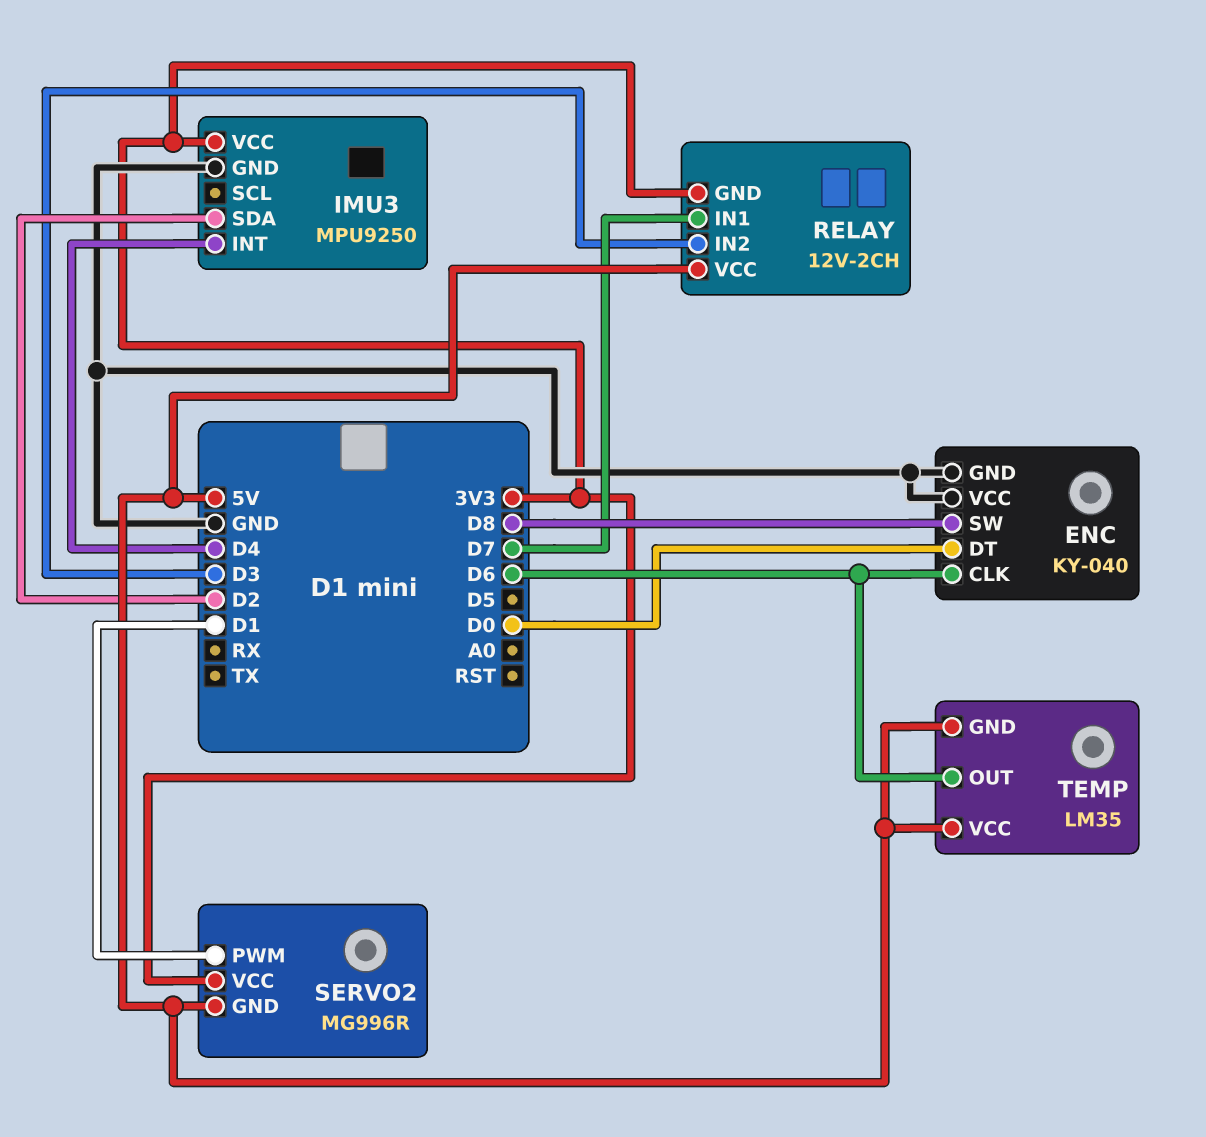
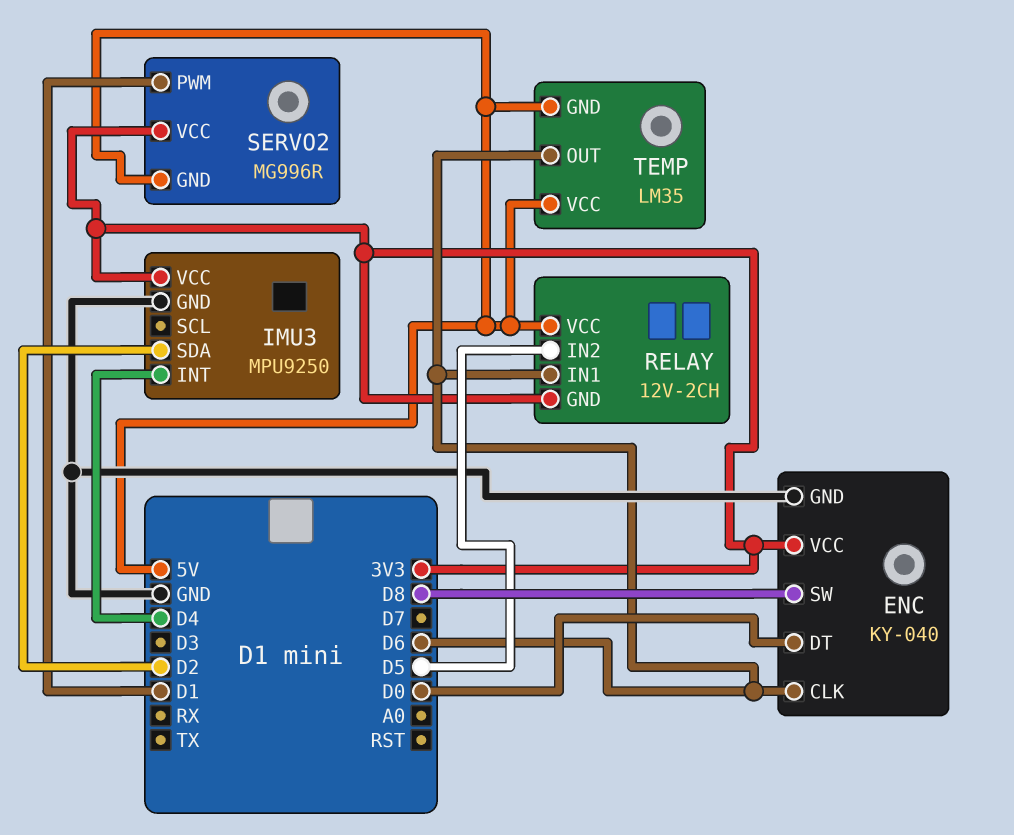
ENC pin VCC: GND -> 3V3
RELAY pin IN1: D7 -> D6
RELAY pin IN2: D3 -> D5

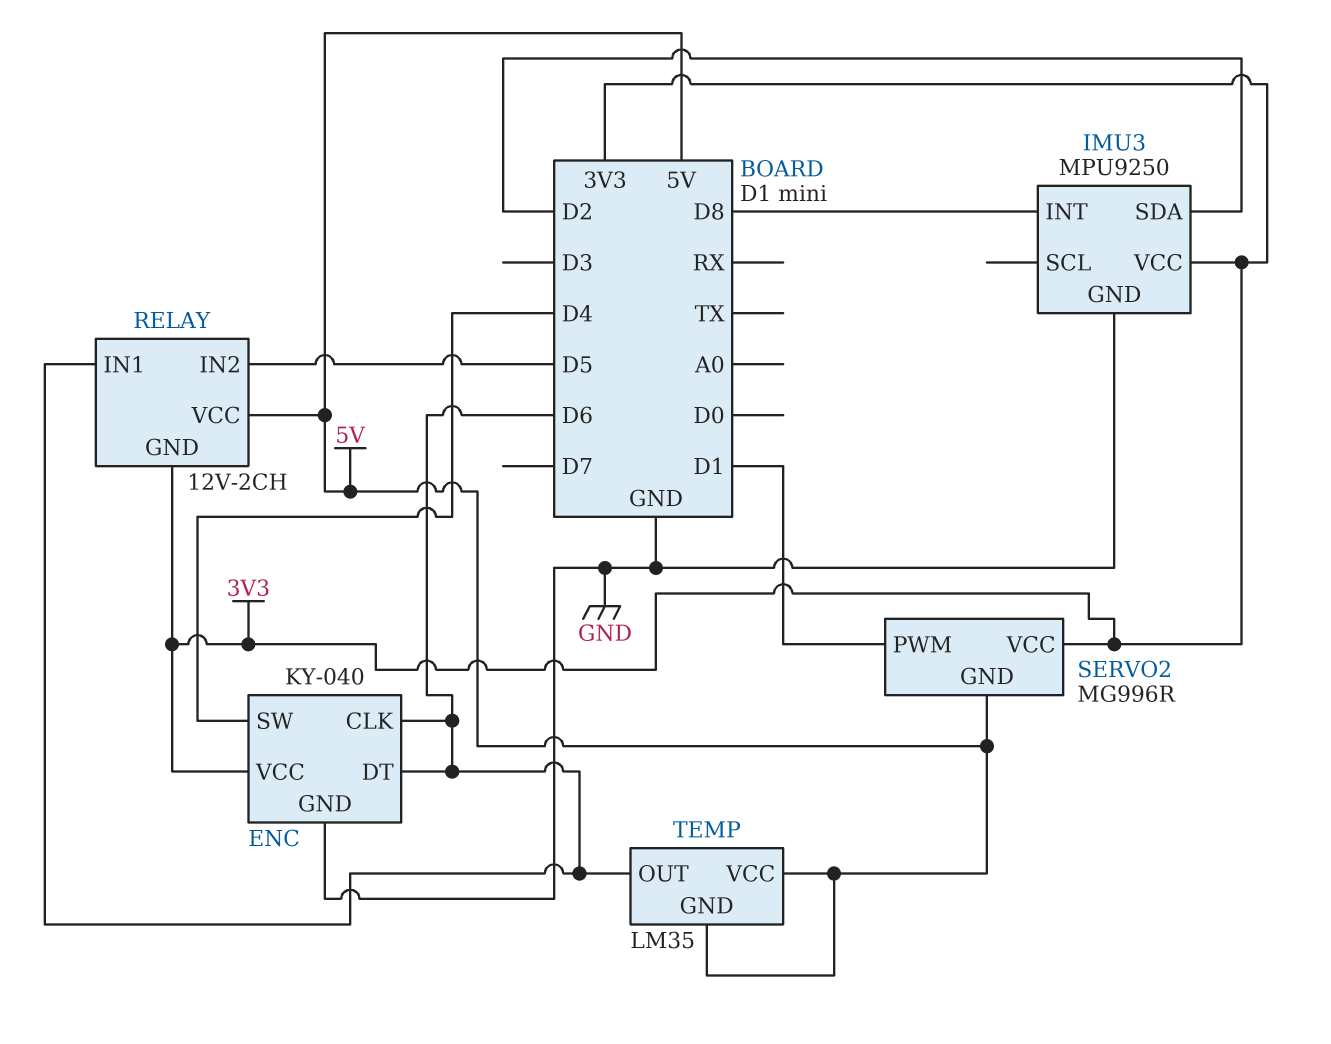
ENC pin DT: D0 -> D6
ENC pin SW: D8 -> D4
IMU3 pin INT: D4 -> D8

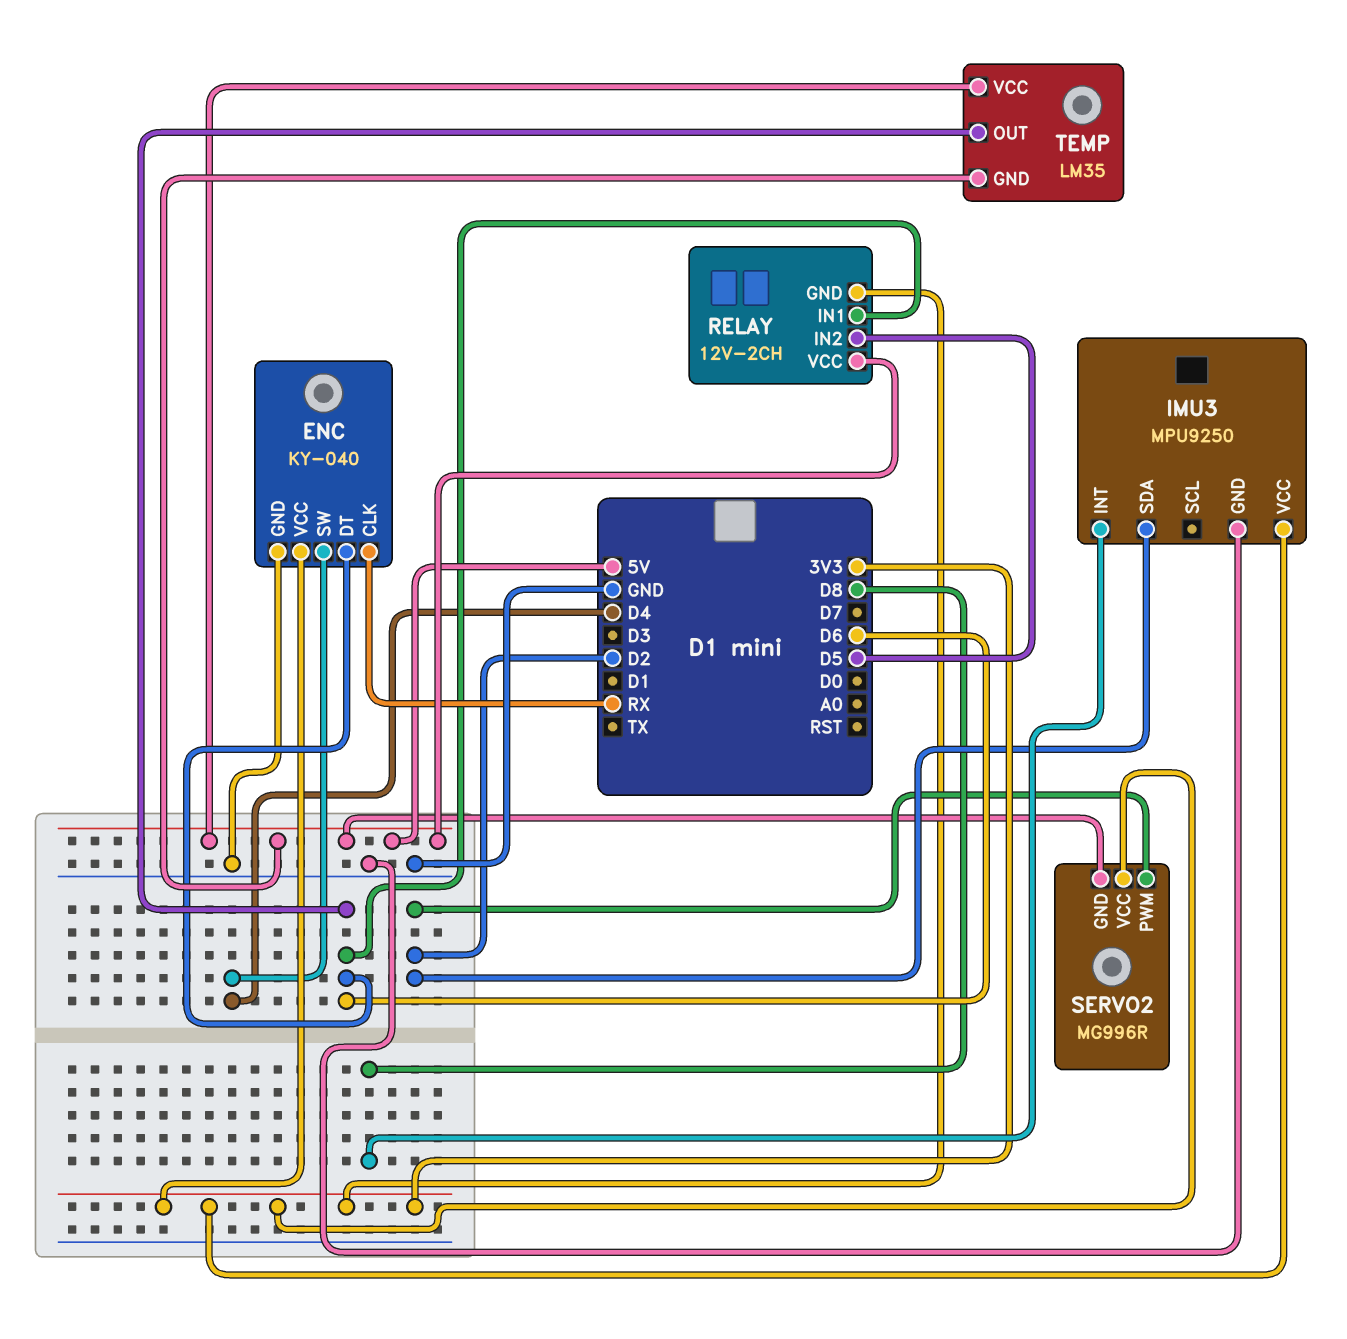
ENC pin CLK: D6 -> RX
SERVO2 pin PWM: D1 -> D2

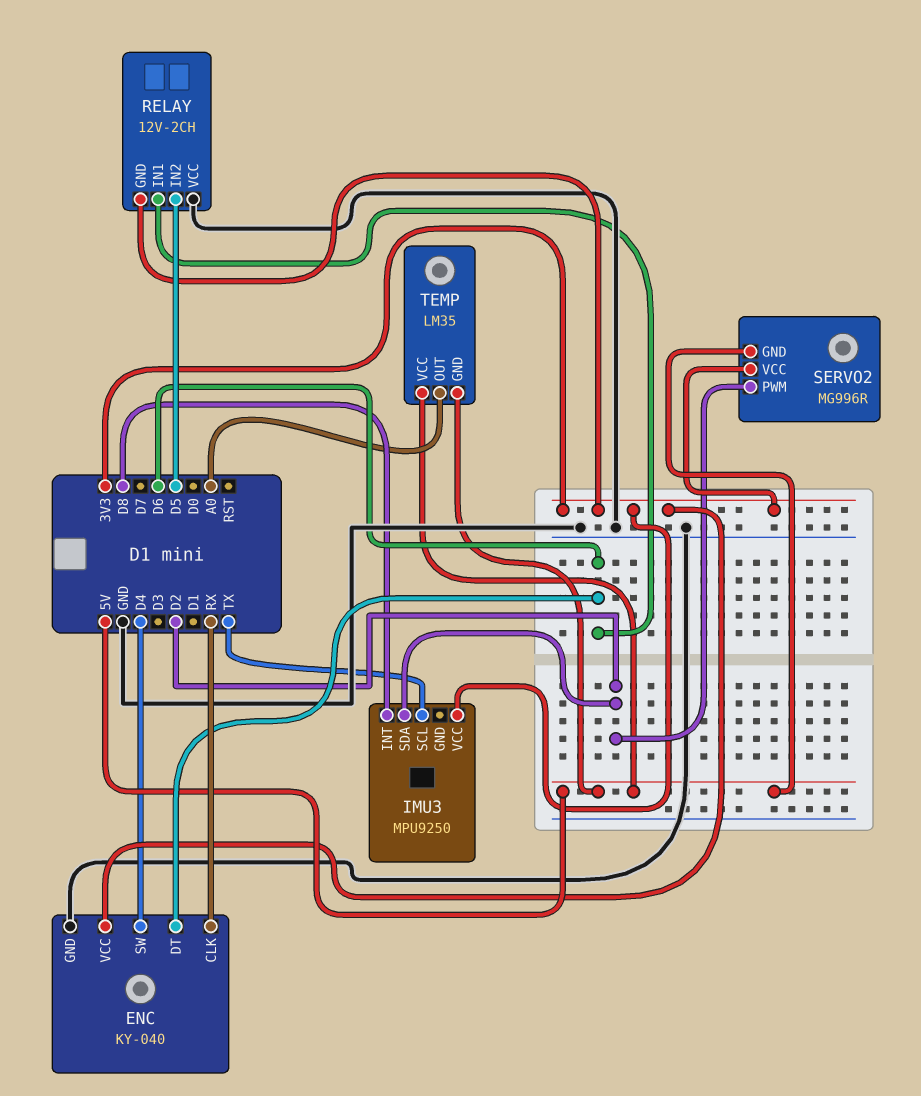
IMU3 pin GND: GND -> none
IMU3 pin SCL: none -> TX
RELAY pin VCC: 5V -> GND
TEMP pin OUT: D6 -> A0

